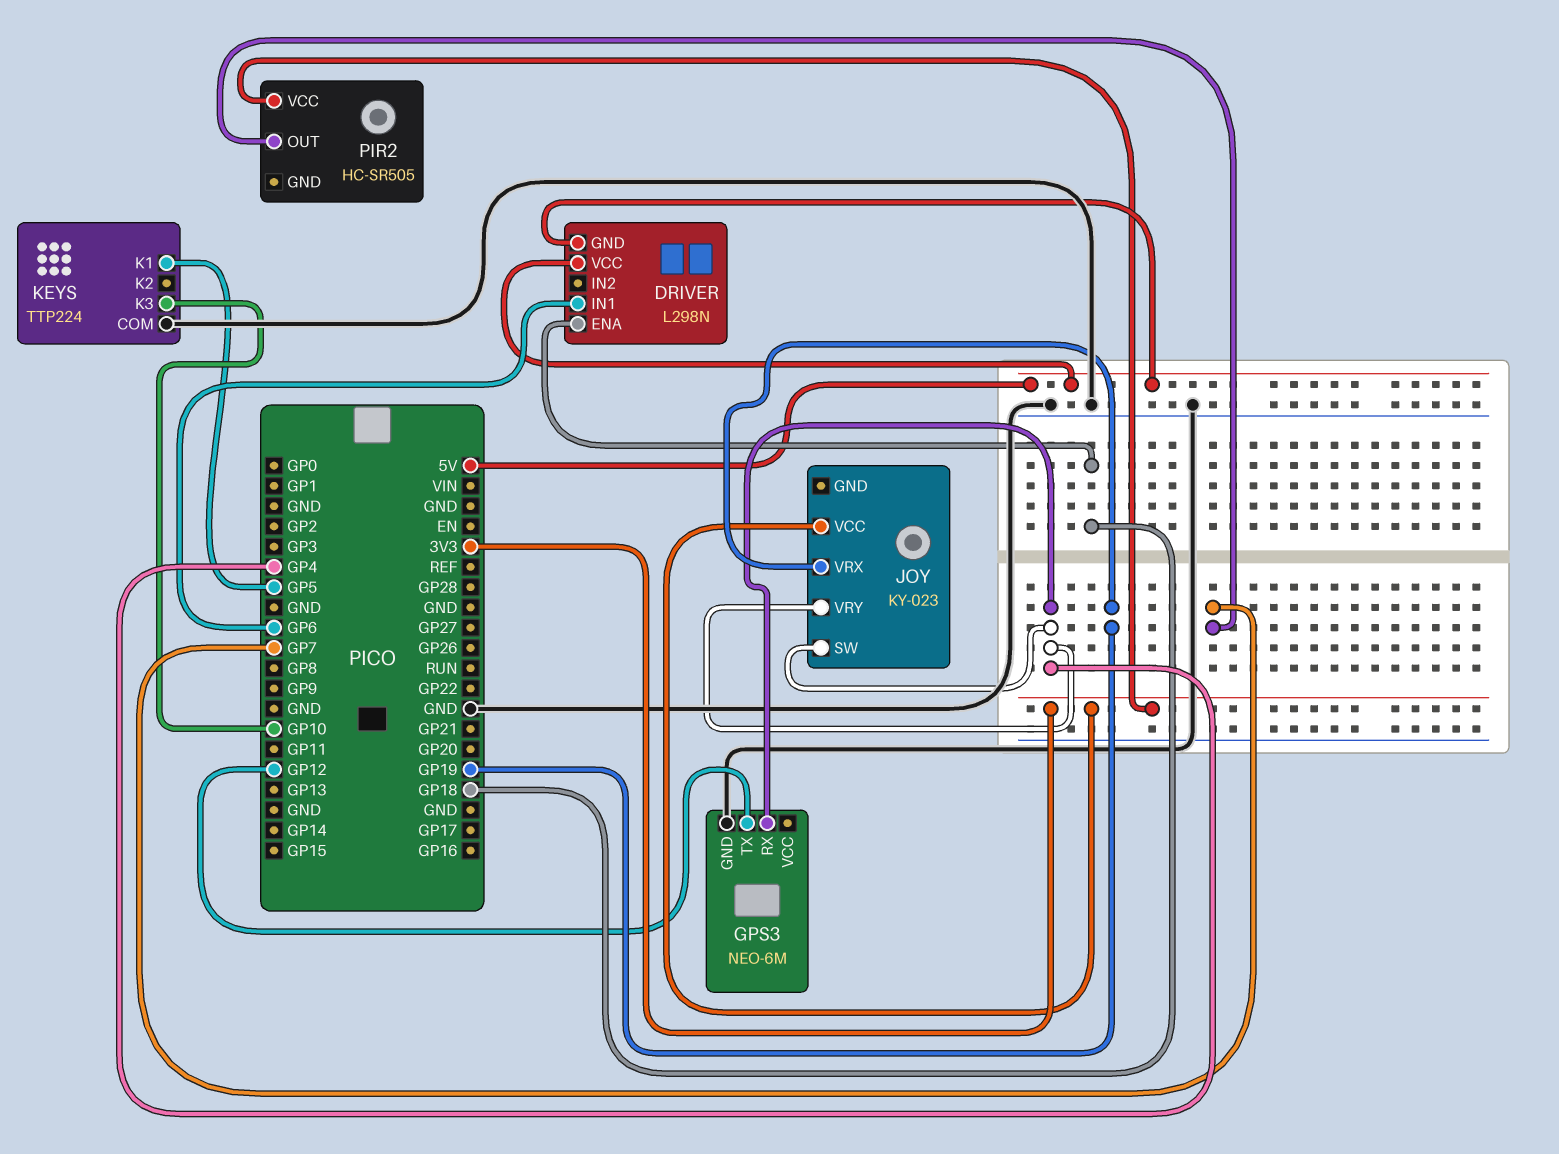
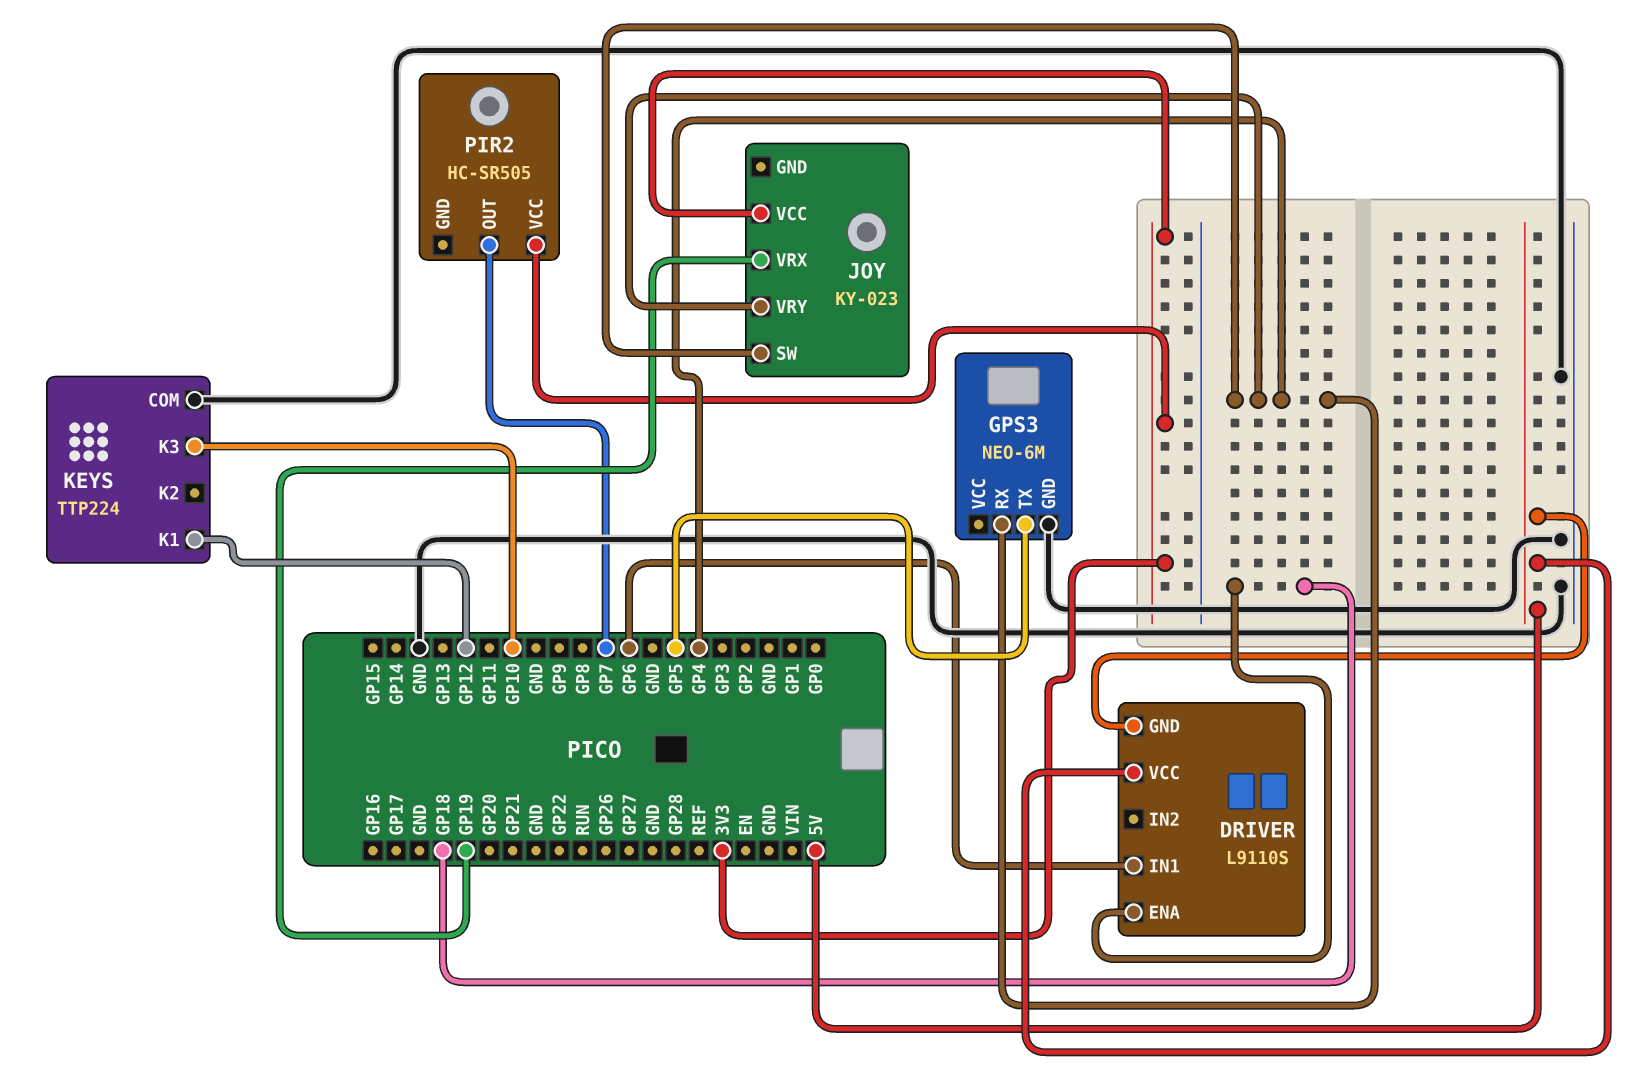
DRIVER: L298N -> L9110S
GPS3 pin TX: GP12 -> GP5
KEYS pin K1: GP5 -> GP12

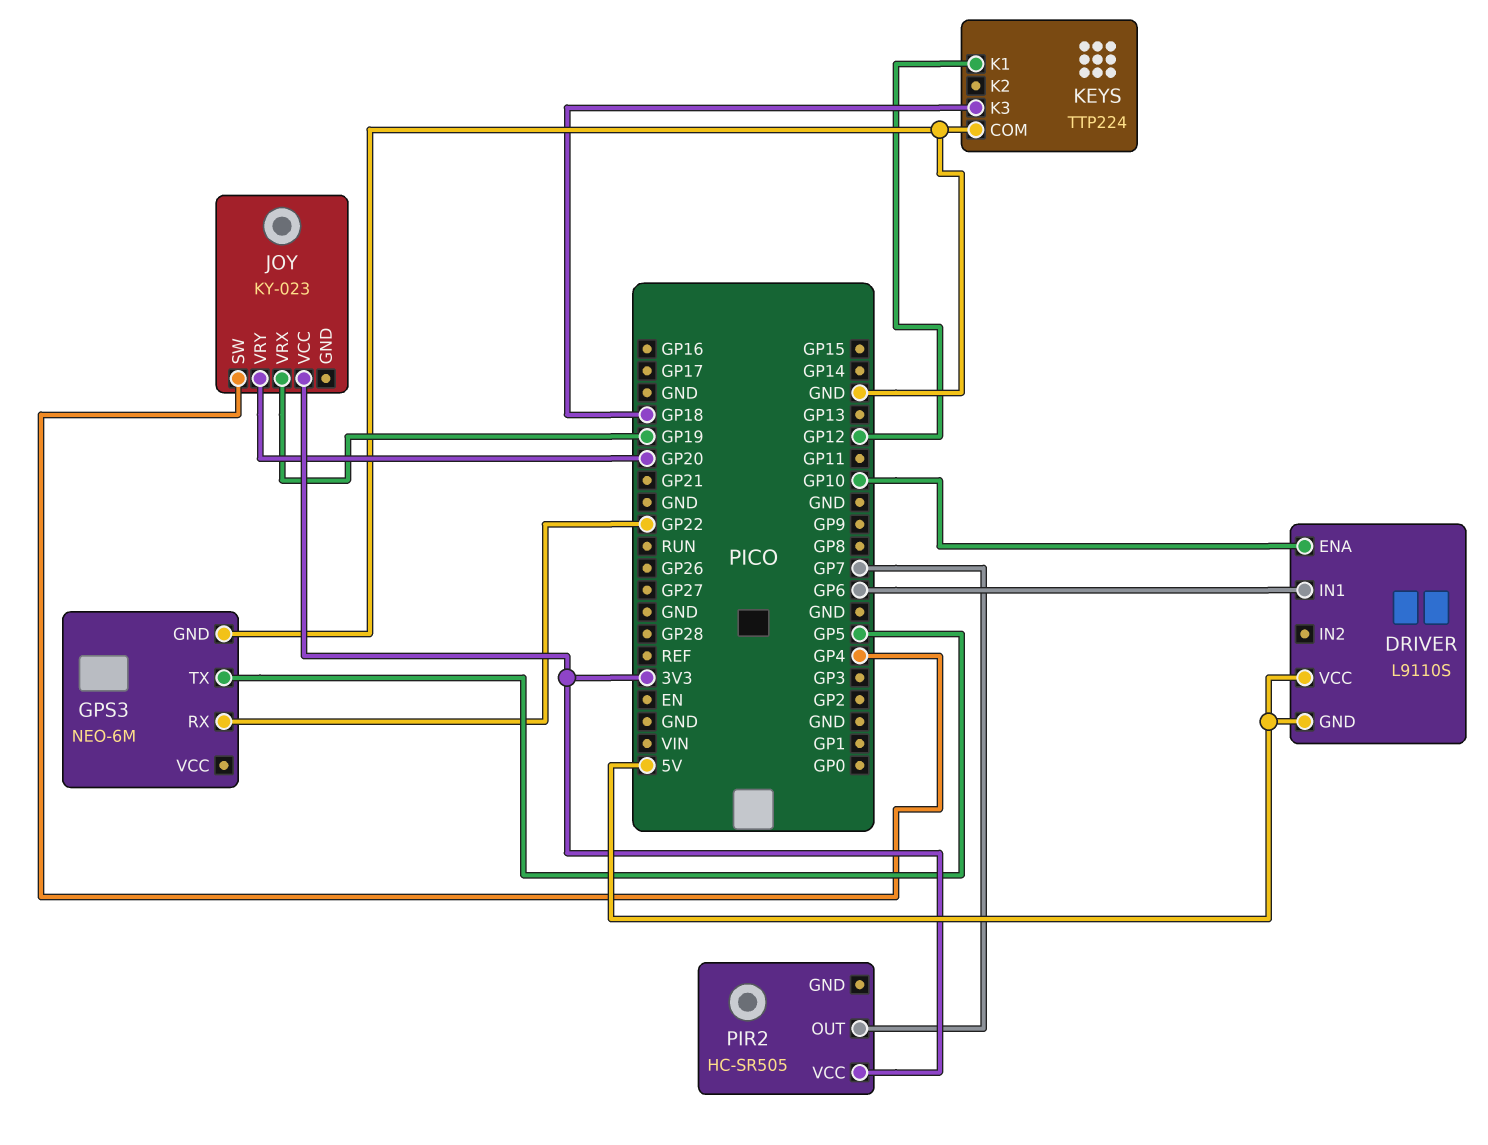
DRIVER pin ENA: GP18 -> GP10
GPS3 pin RX: GP4 -> GP22
JOY pin VRY: GP4 -> GP20
KEYS pin K3: GP10 -> GP18

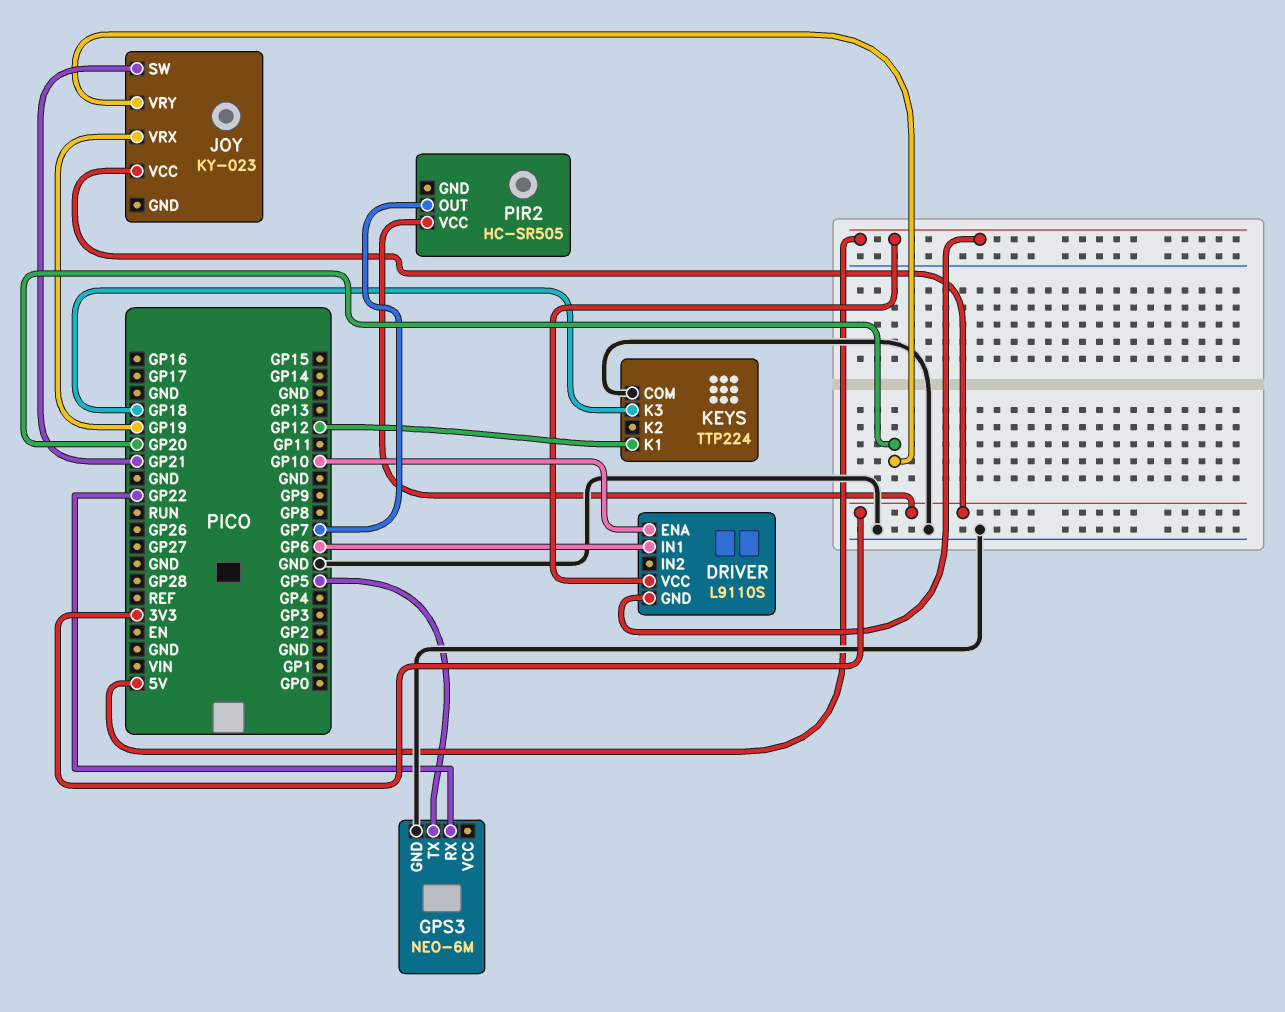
JOY pin SW: GP4 -> GP21

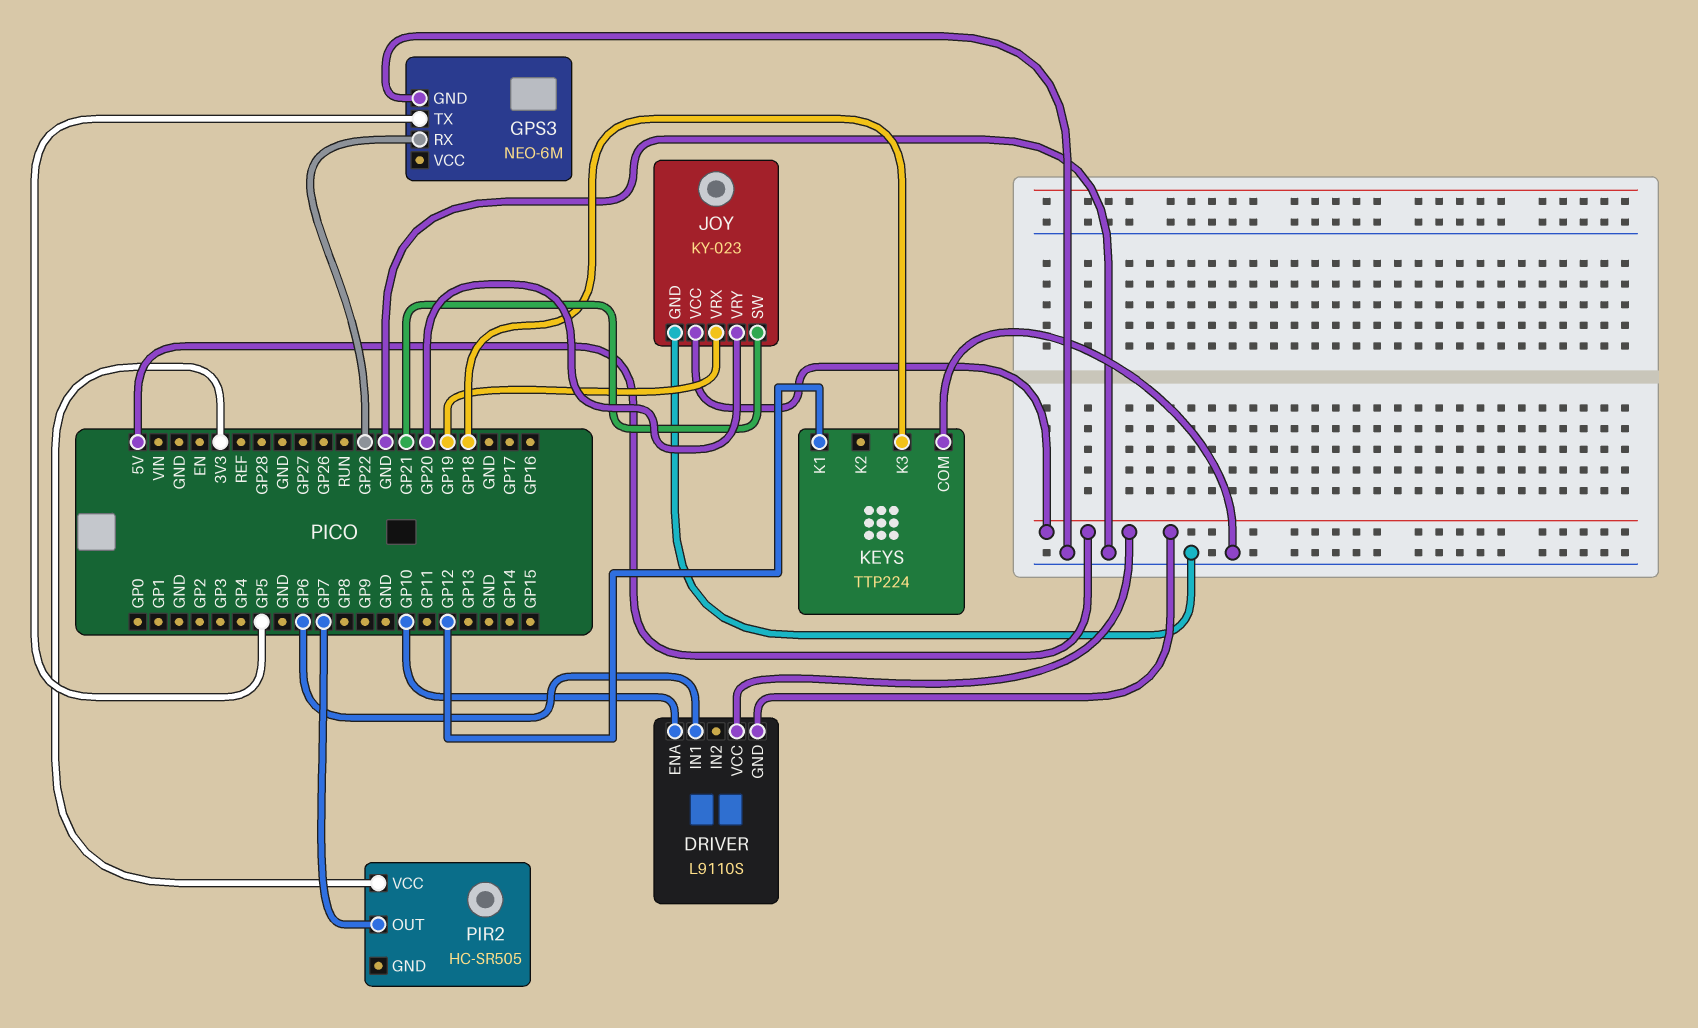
JOY pin GND: none -> GND
JOY pin VCC: 3V3 -> 5V

